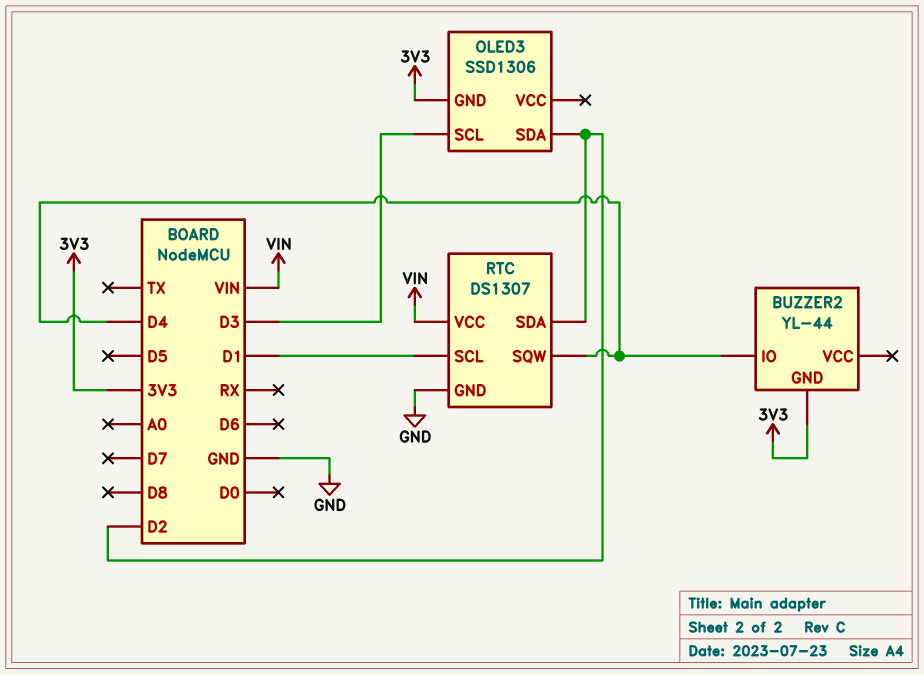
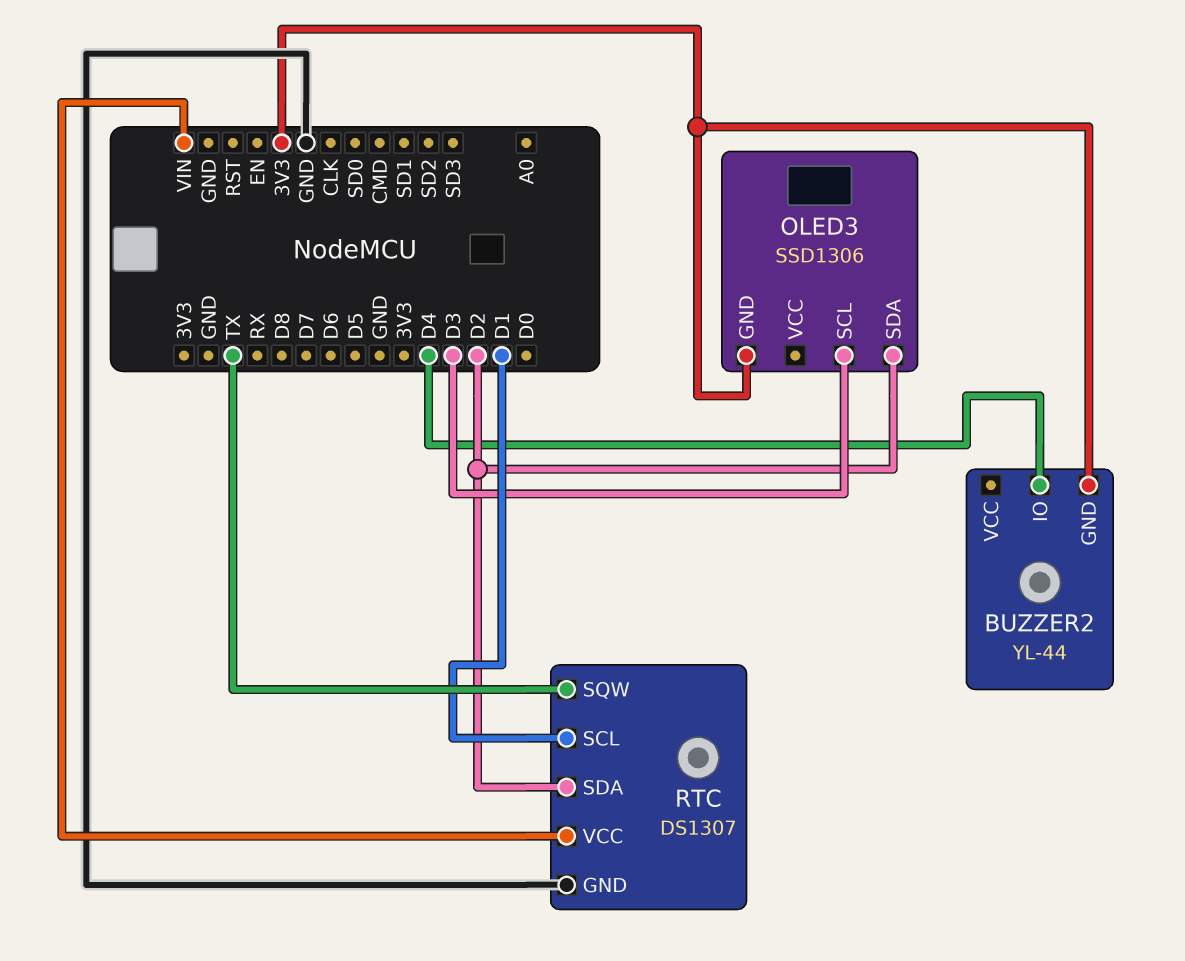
RTC pin SQW: D4 -> TX

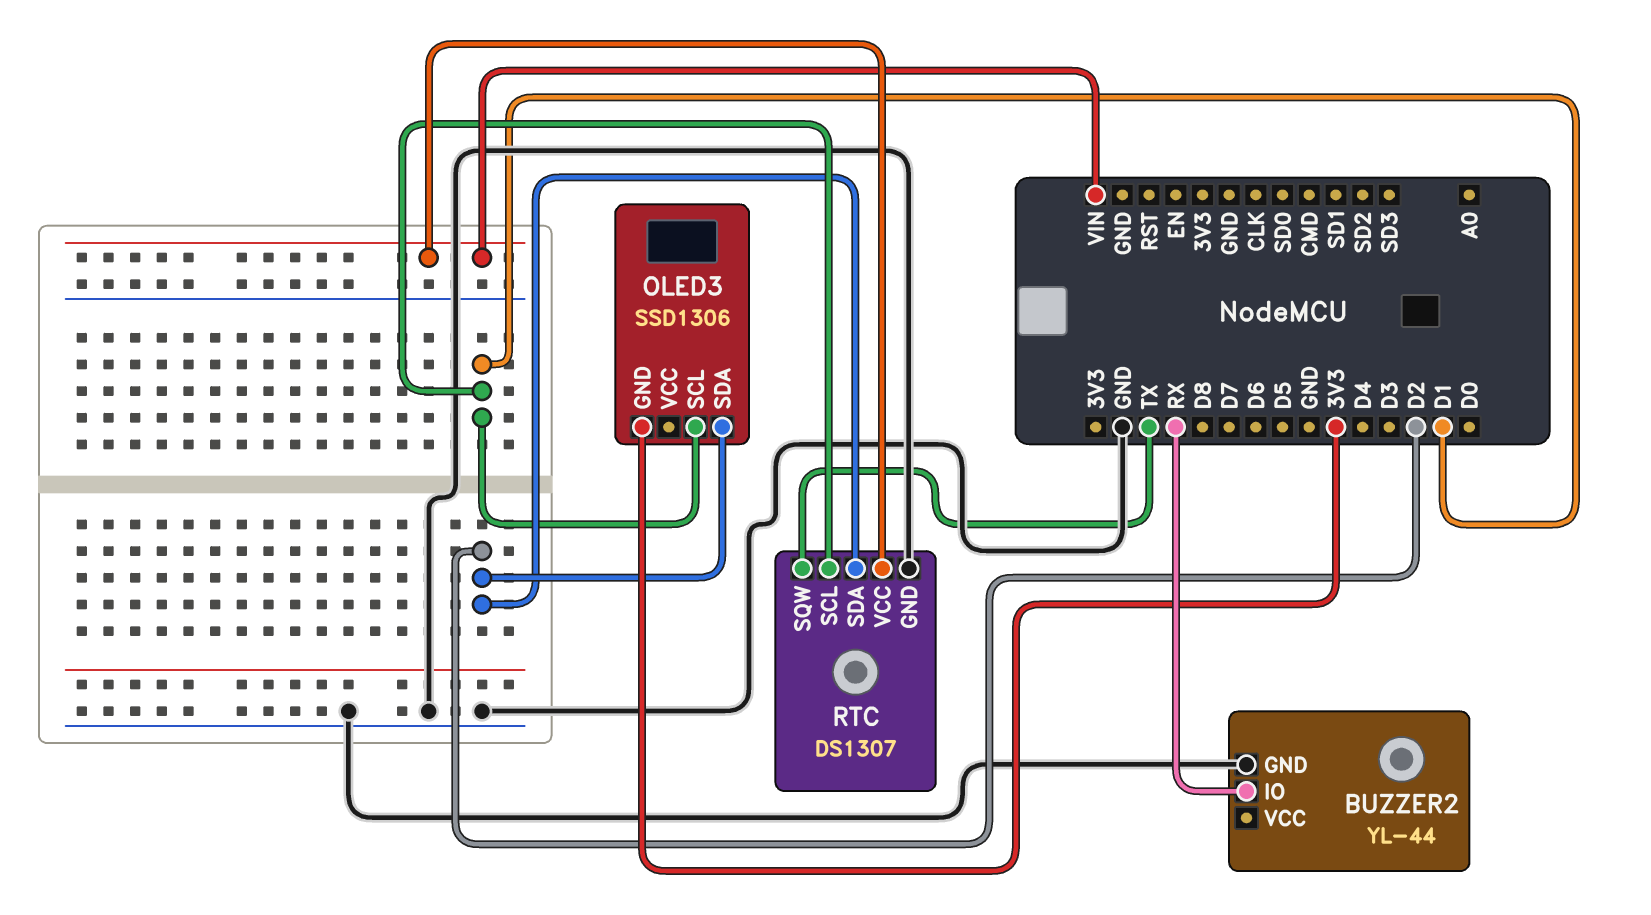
BUZZER2 pin GND: 3V3 -> GND
BUZZER2 pin IO: D4 -> RX
OLED3 pin SCL: D3 -> D1

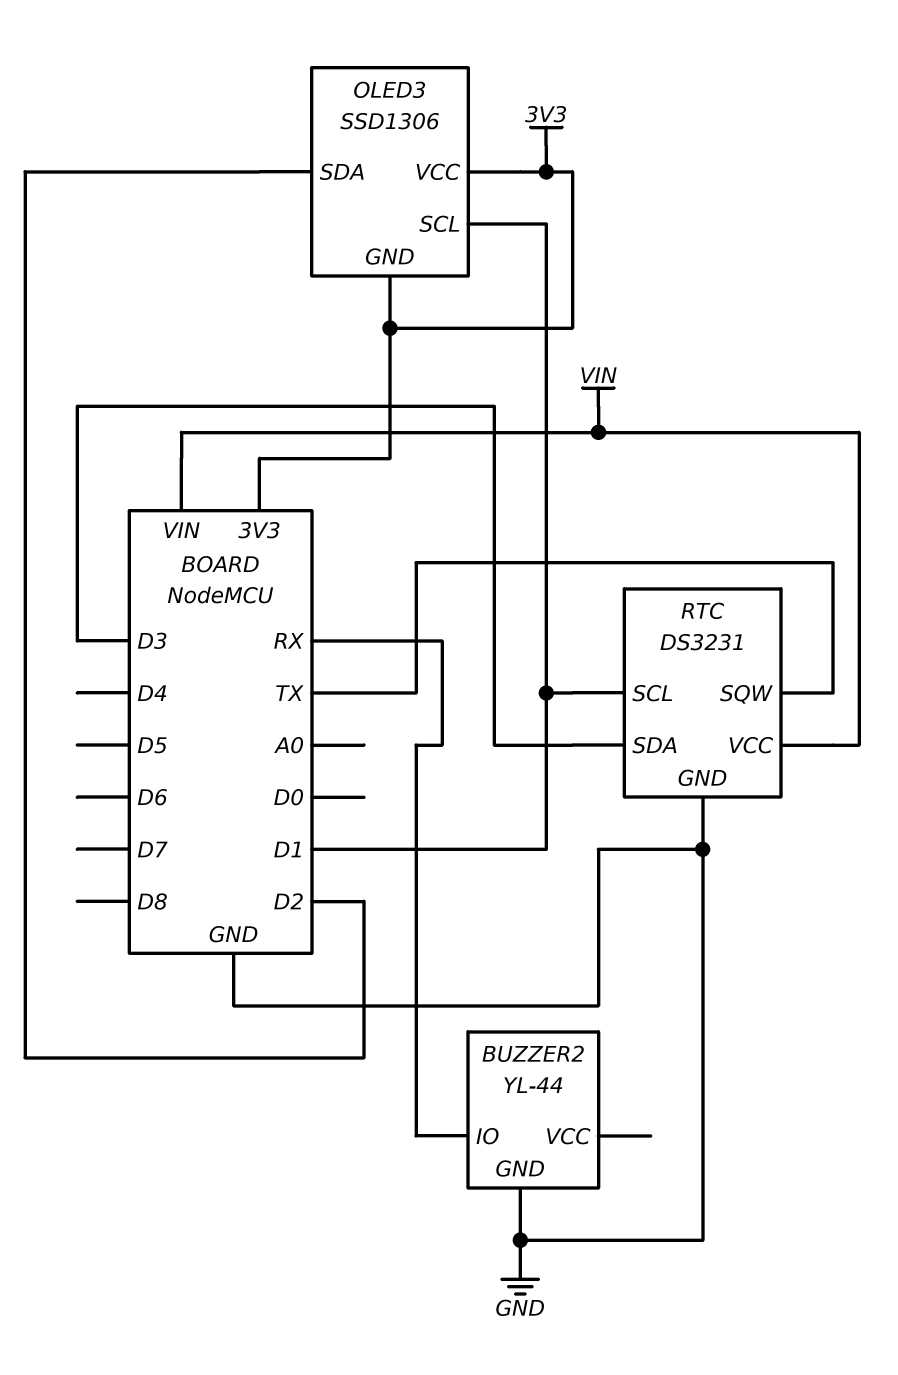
OLED3 pin VCC: none -> 3V3
RTC: DS1307 -> DS3231
RTC pin SDA: D2 -> D3

